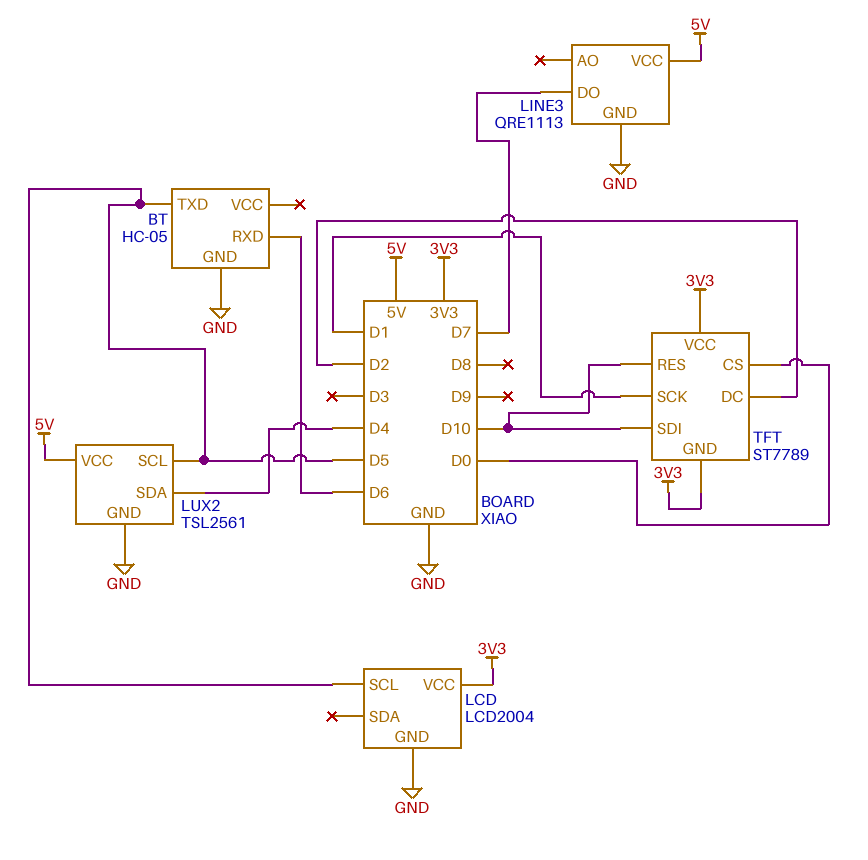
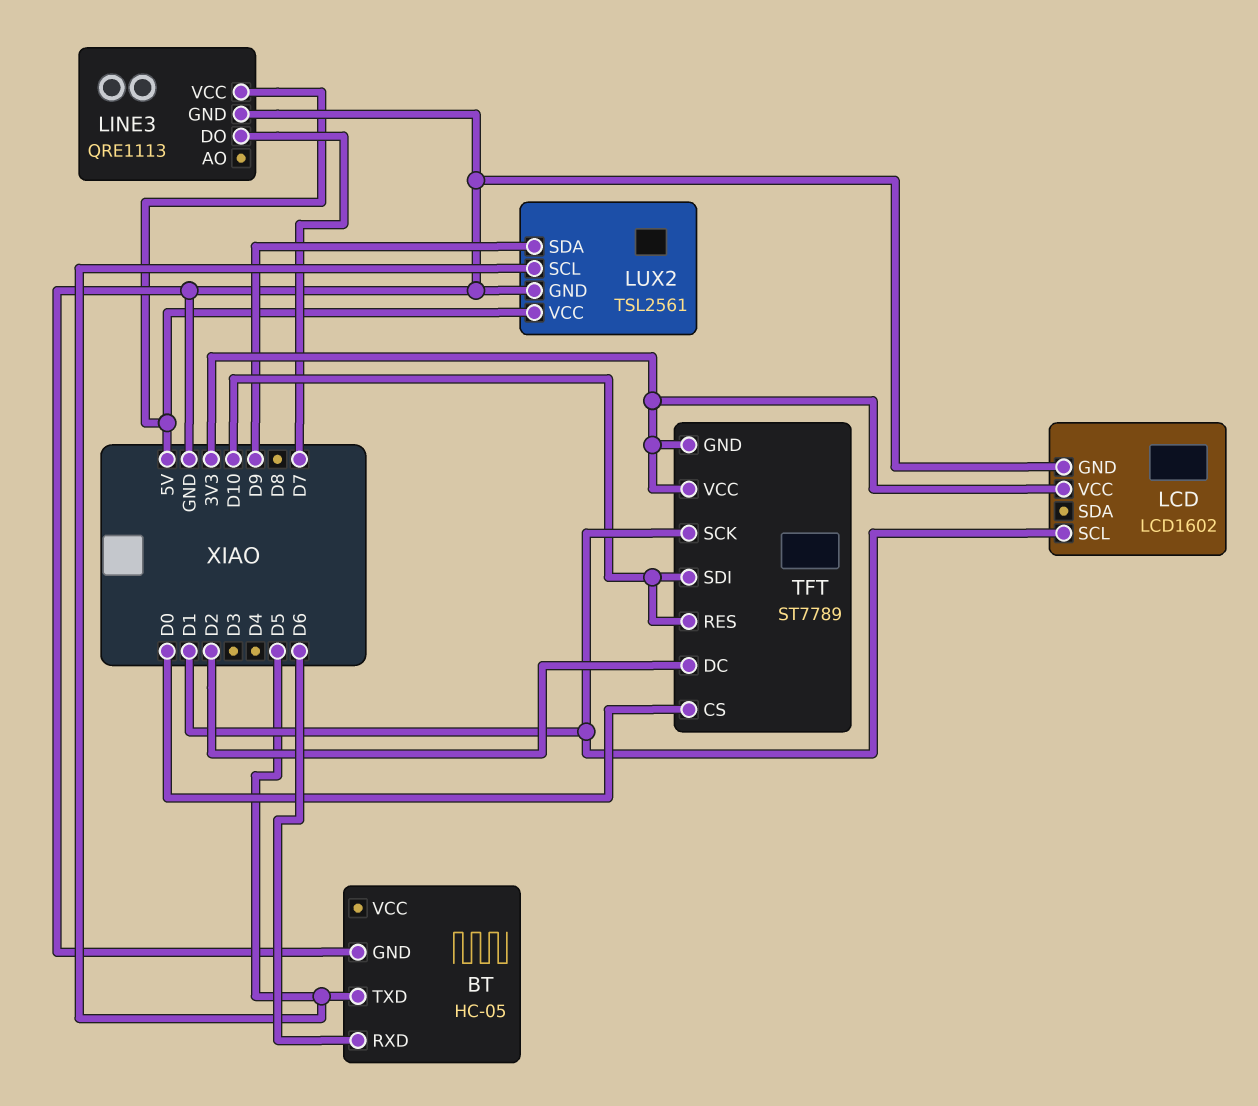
LCD: LCD2004 -> LCD1602
LCD pin SCL: D5 -> D1
LUX2 pin SDA: D4 -> D9

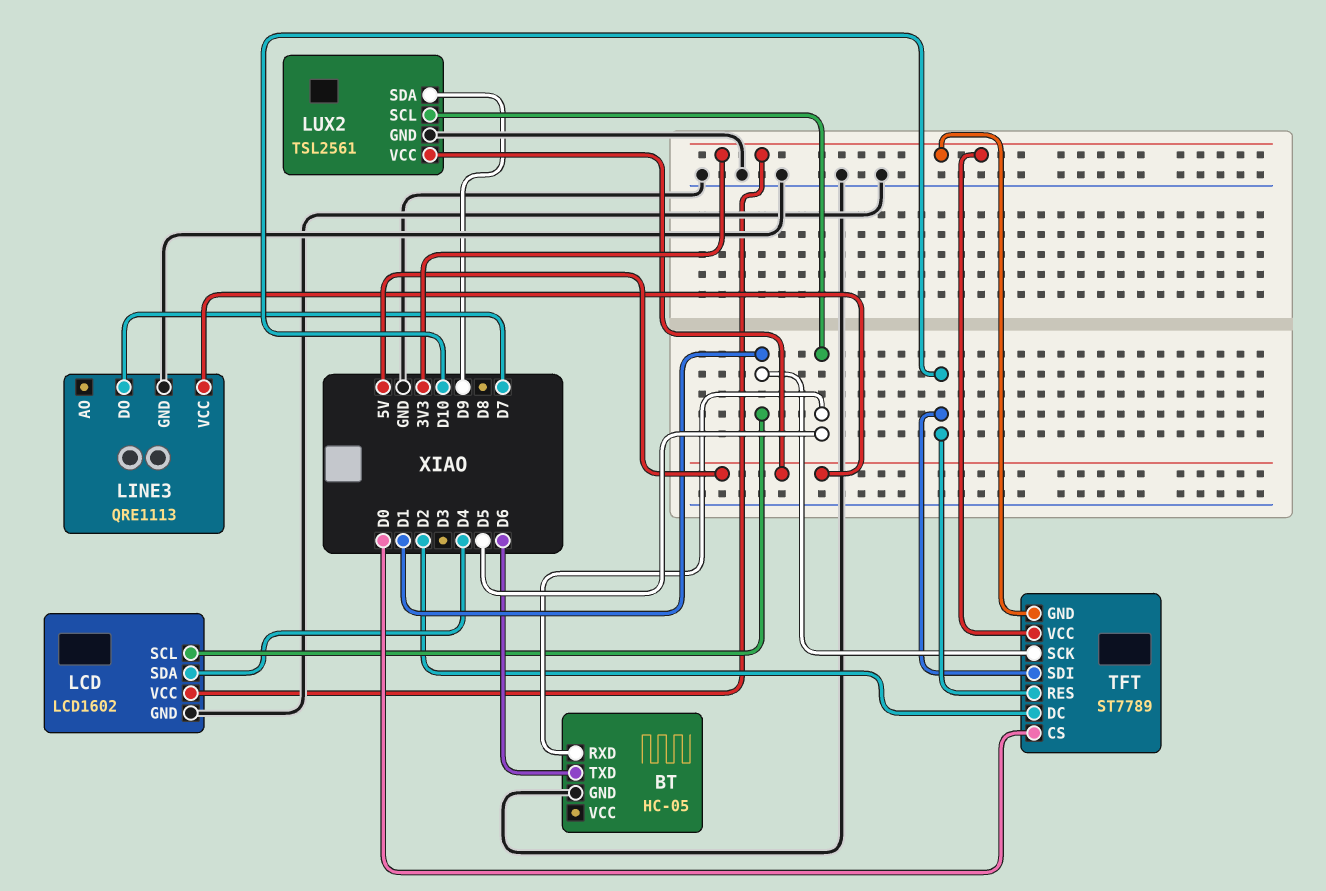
BT pin RXD: D6 -> D5
BT pin TXD: D5 -> D6
LCD pin SDA: none -> D4

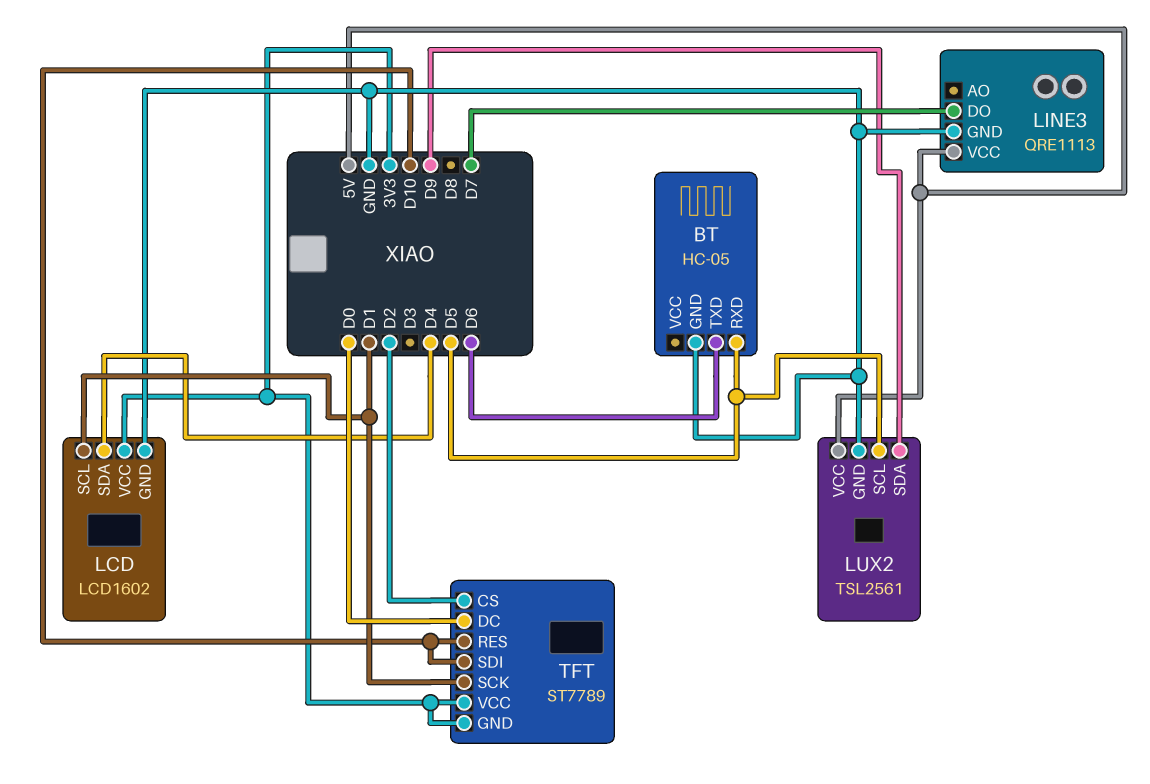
TFT pin CS: D0 -> D2
TFT pin DC: D2 -> D0

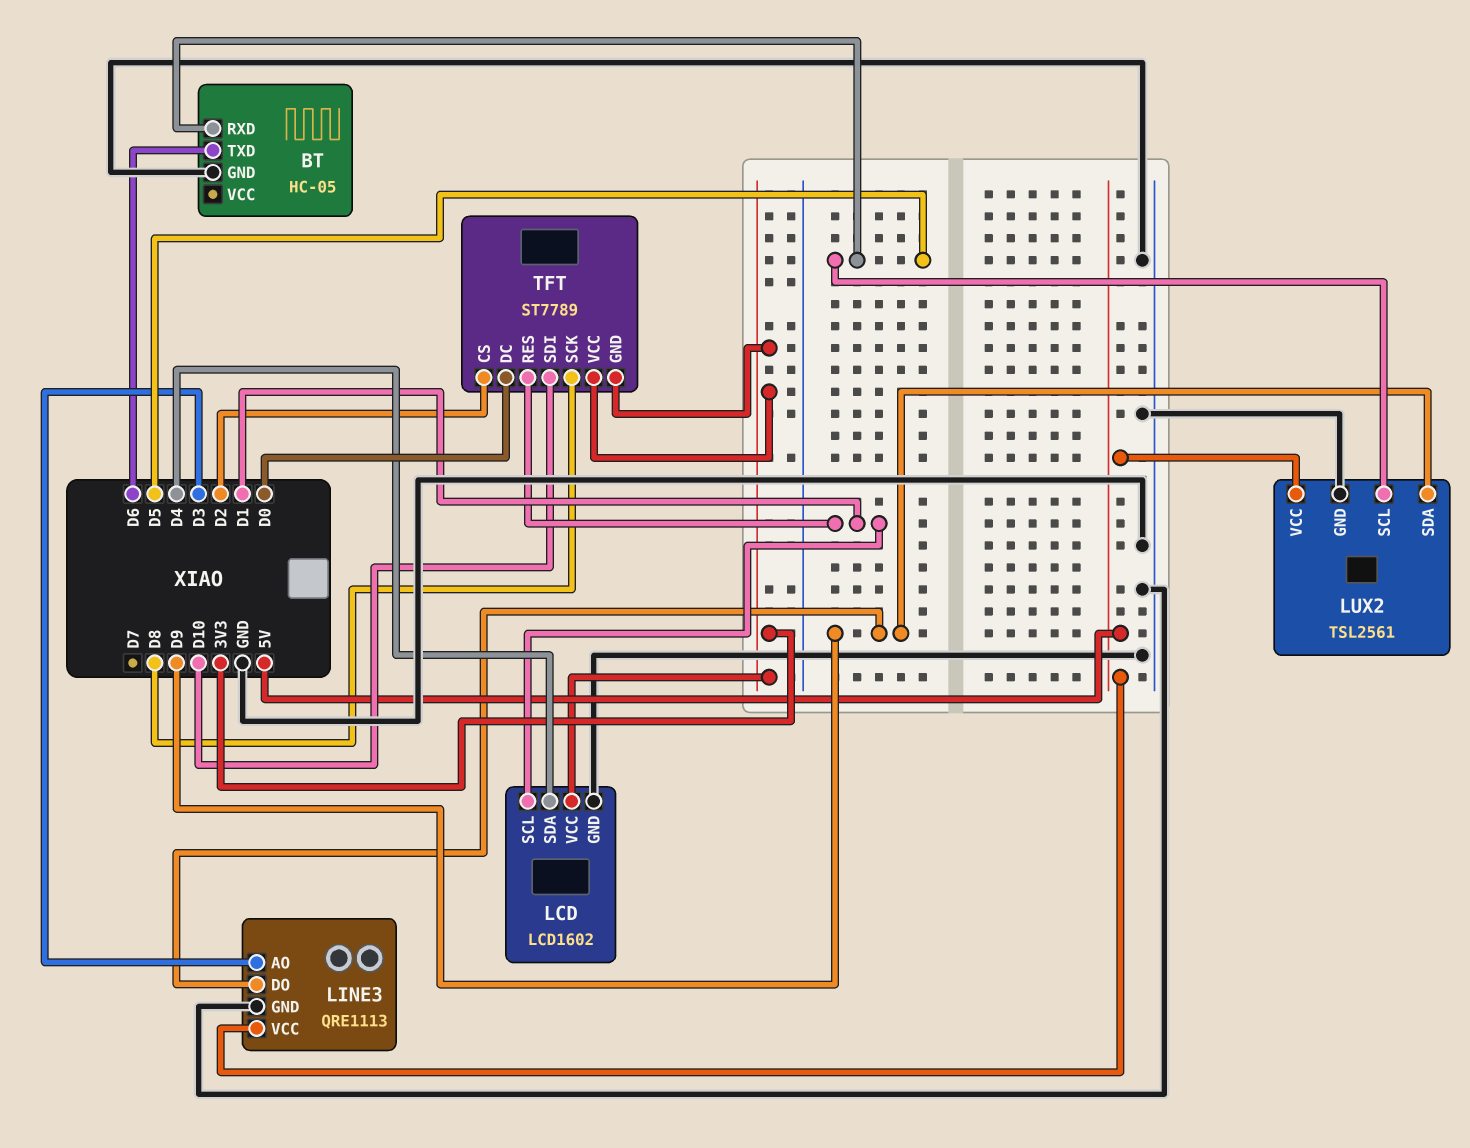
LINE3 pin AO: none -> D3
LINE3 pin DO: D7 -> D9
TFT pin RES: D10 -> D1
TFT pin SCK: D1 -> D8

